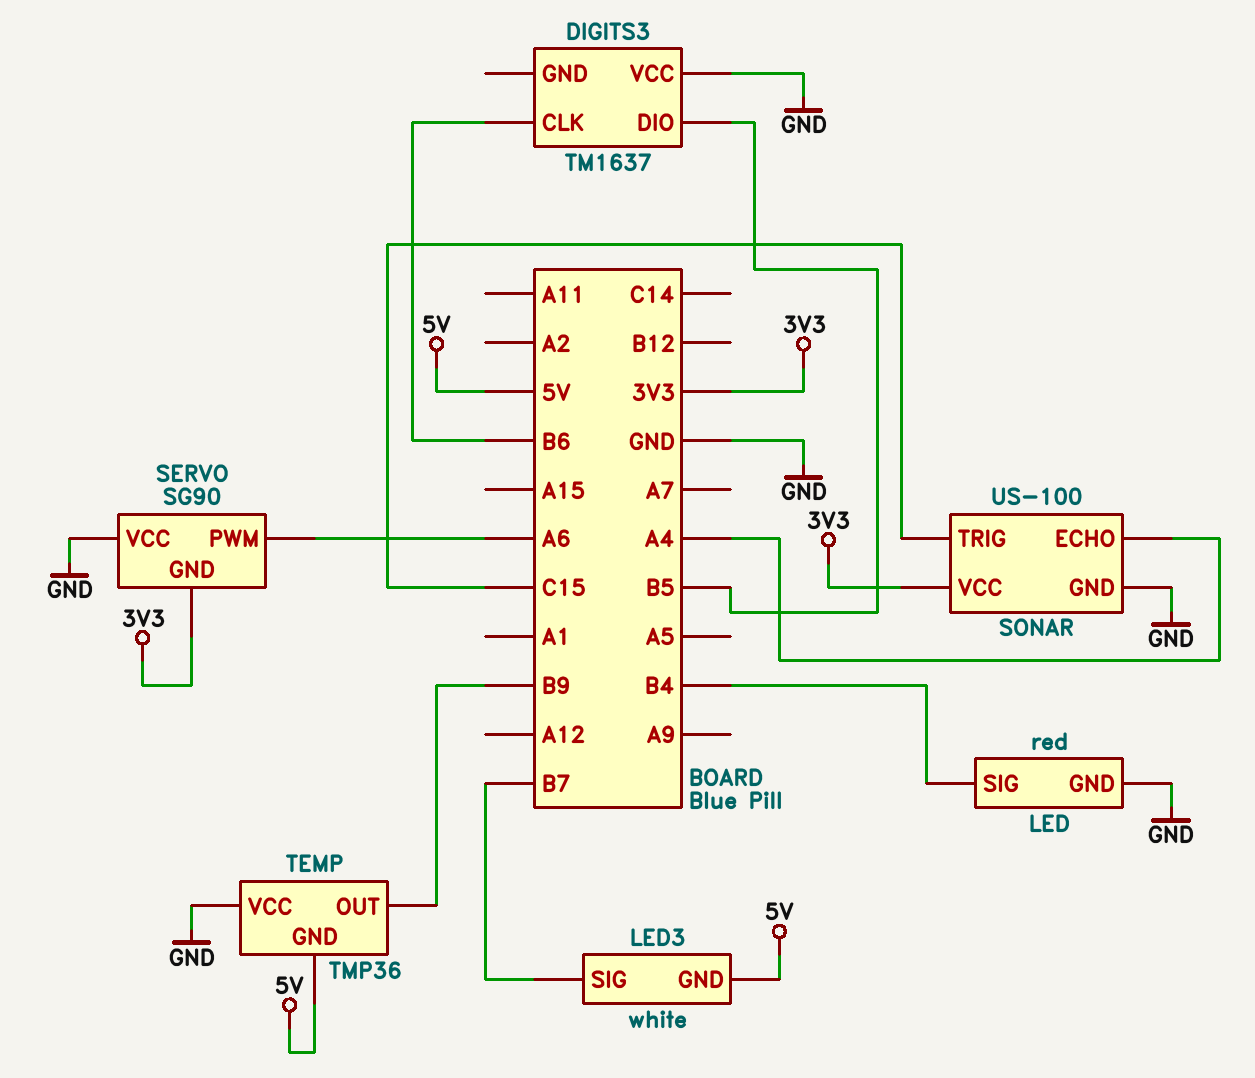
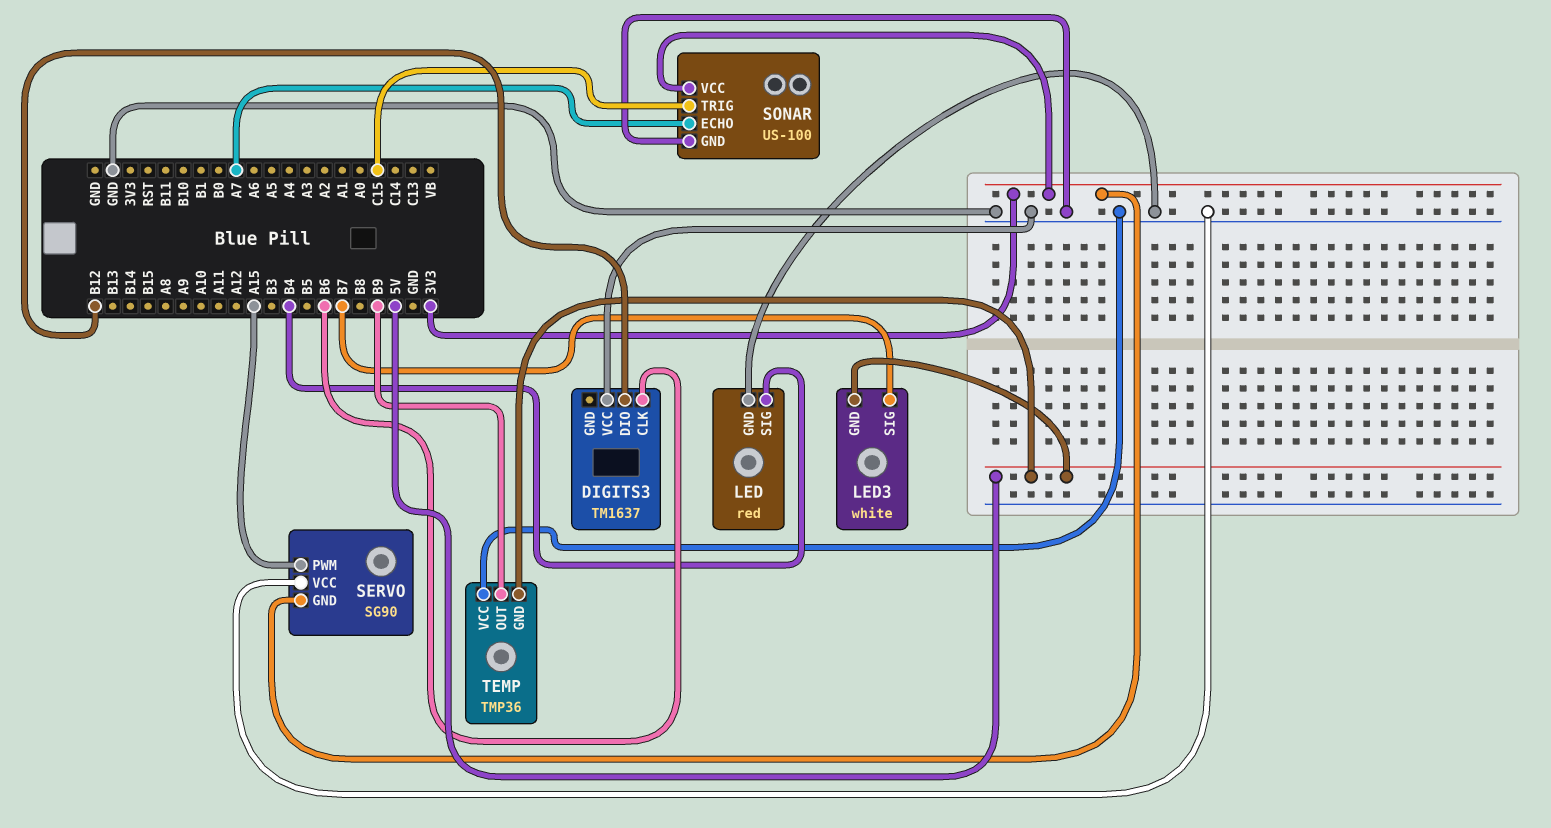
DIGITS3 pin DIO: B5 -> B12
SERVO pin PWM: A6 -> A15
SONAR pin ECHO: A4 -> A7

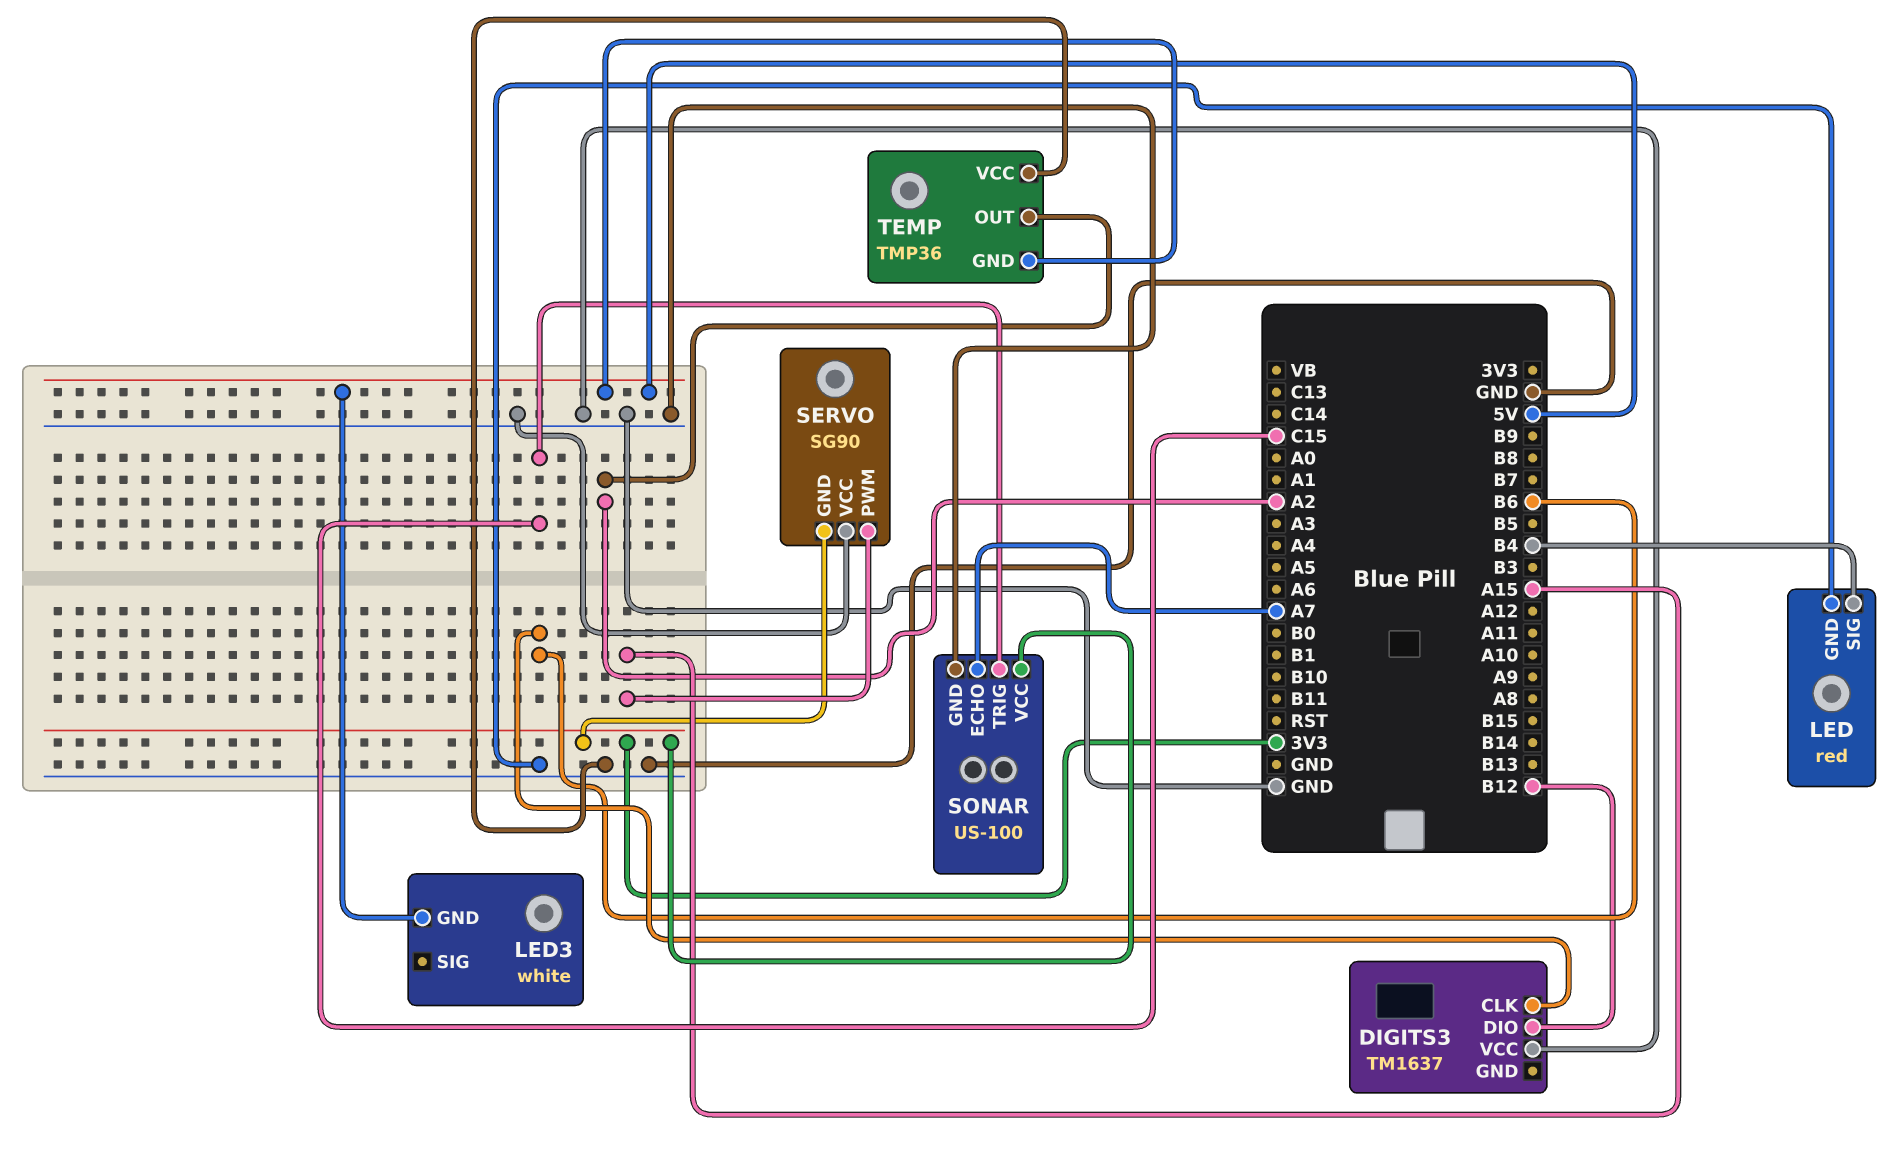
LED3 pin SIG: B7 -> none
TEMP pin OUT: B9 -> A2

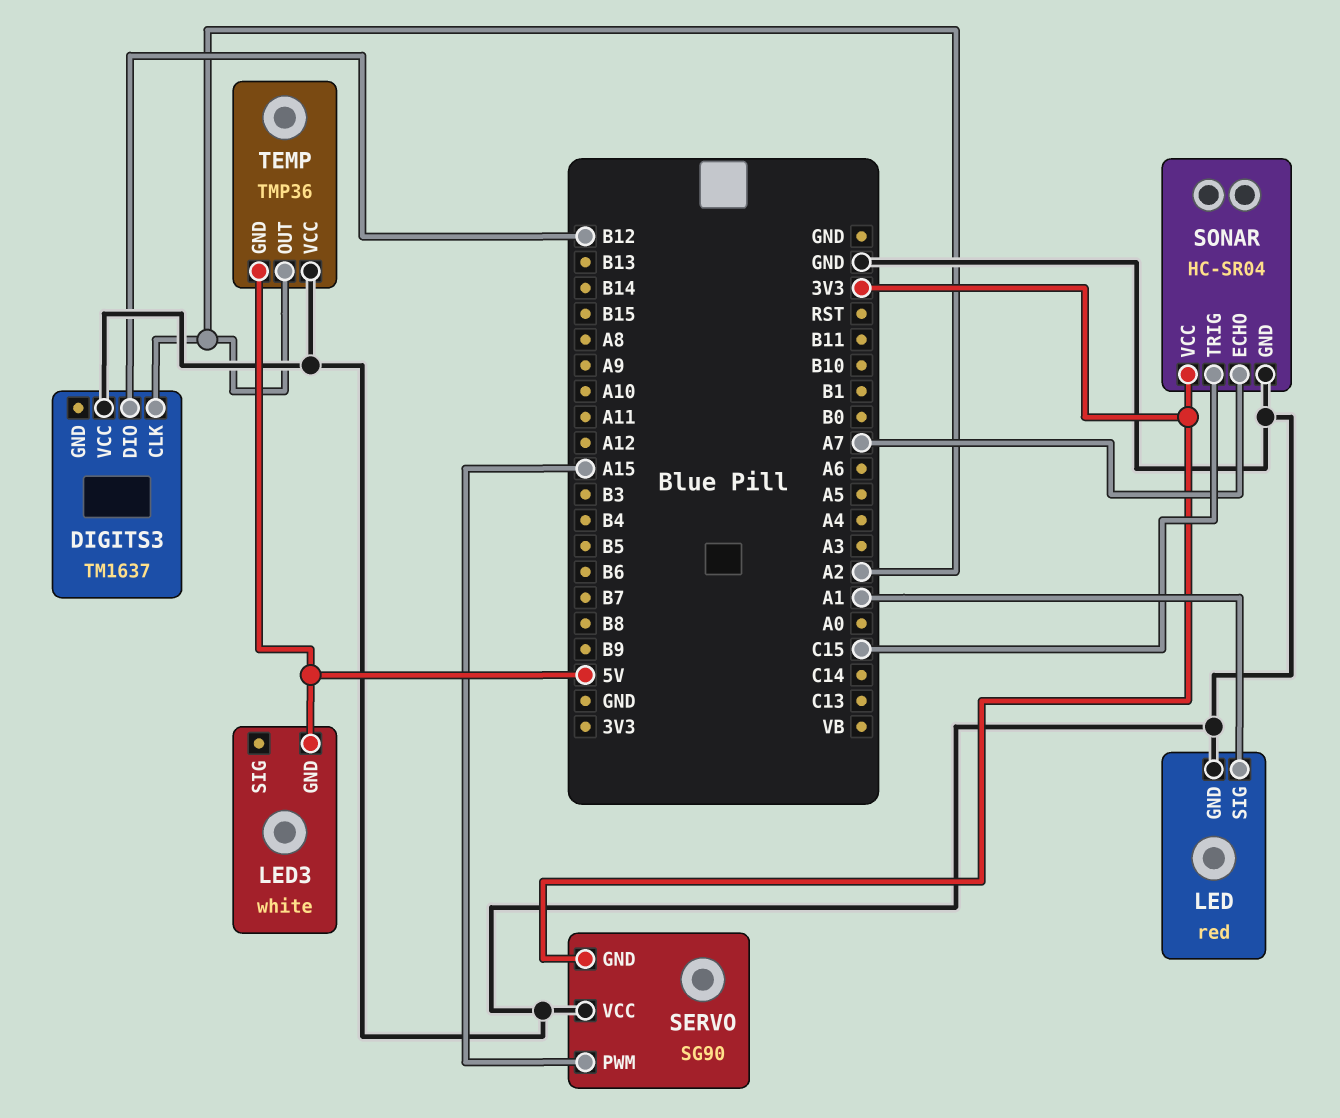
DIGITS3 pin CLK: B6 -> A2
LED pin SIG: B4 -> A1
SONAR: US-100 -> HC-SR04

